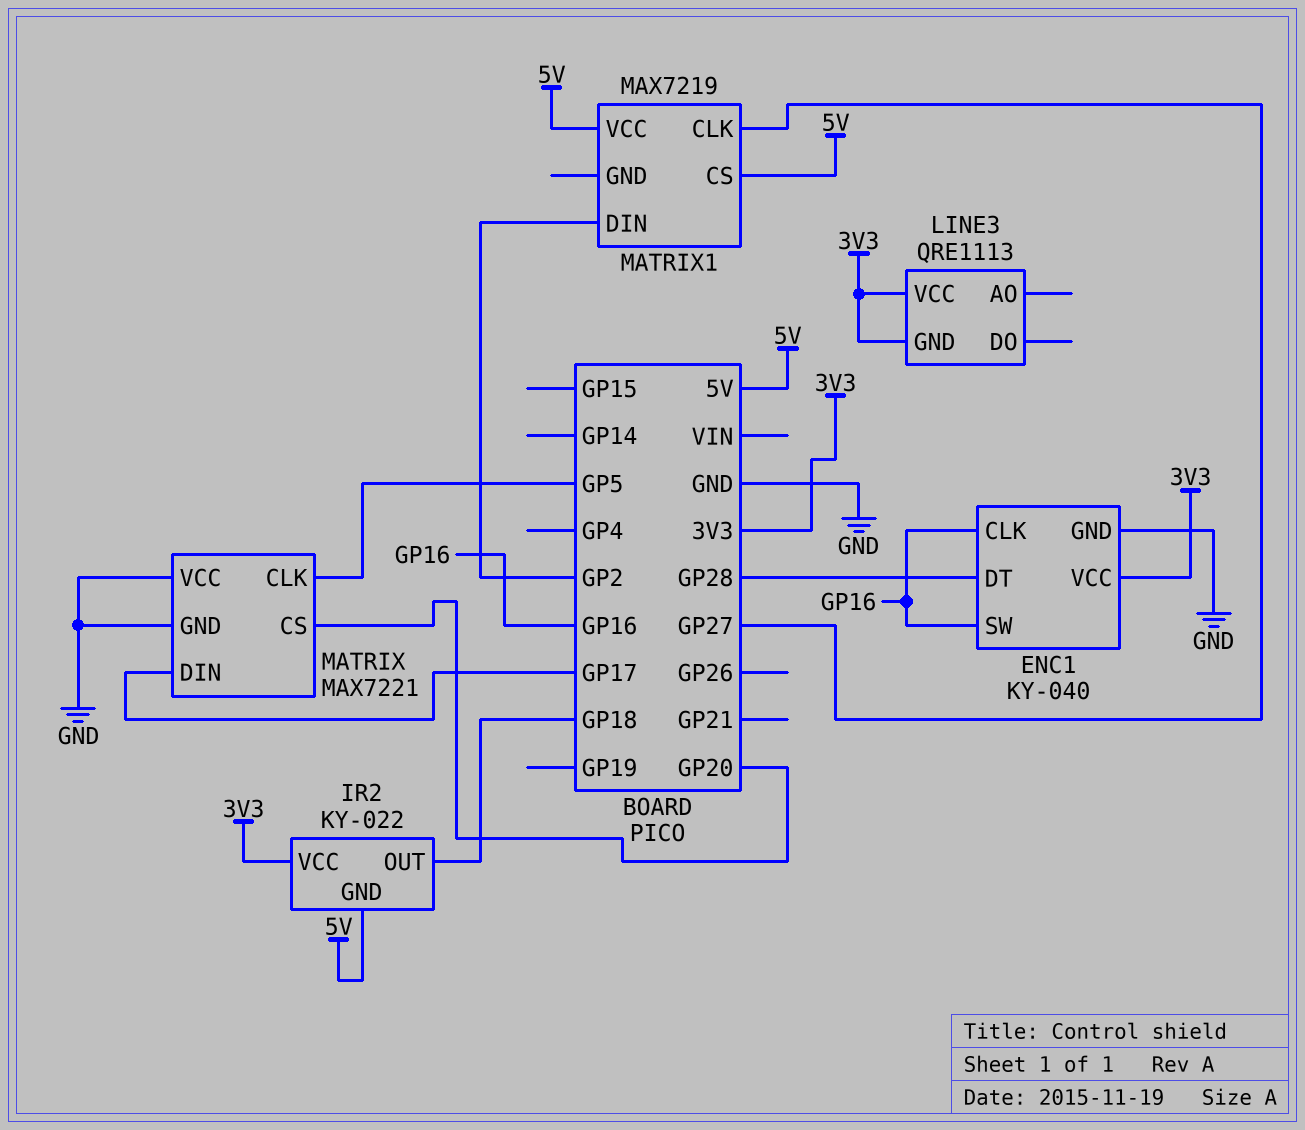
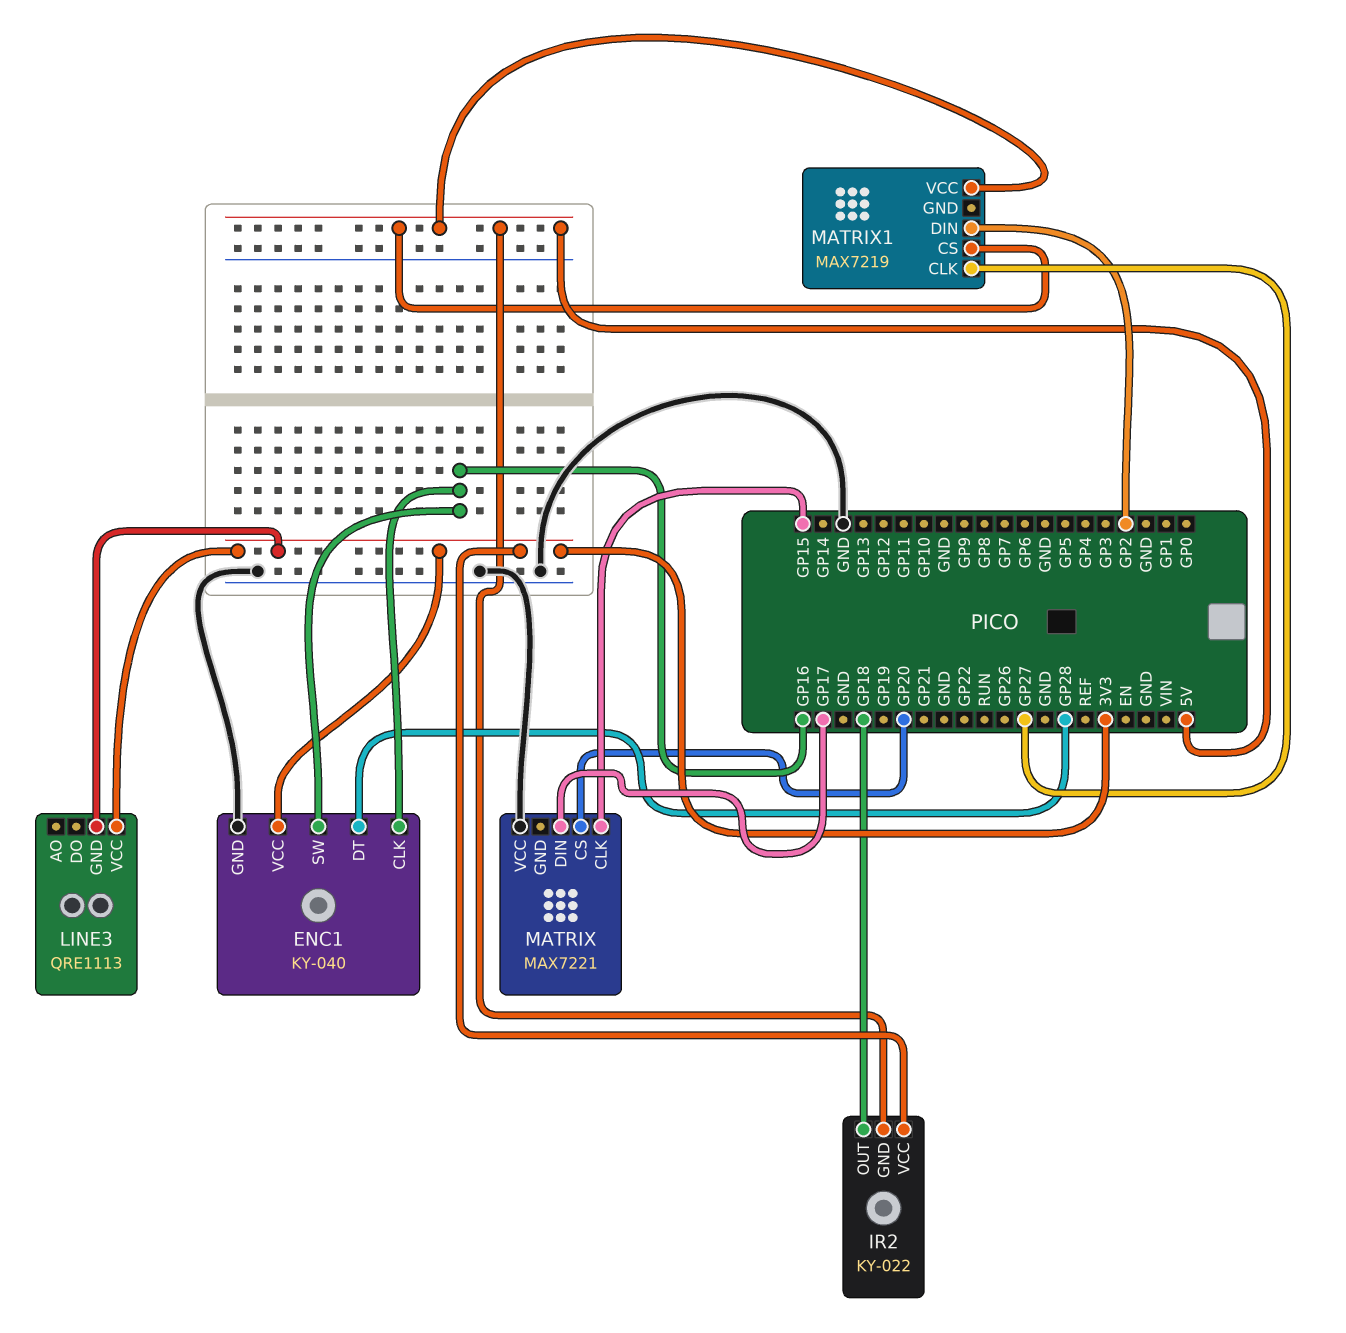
MATRIX pin CLK: GP5 -> GP15
MATRIX pin GND: GND -> none

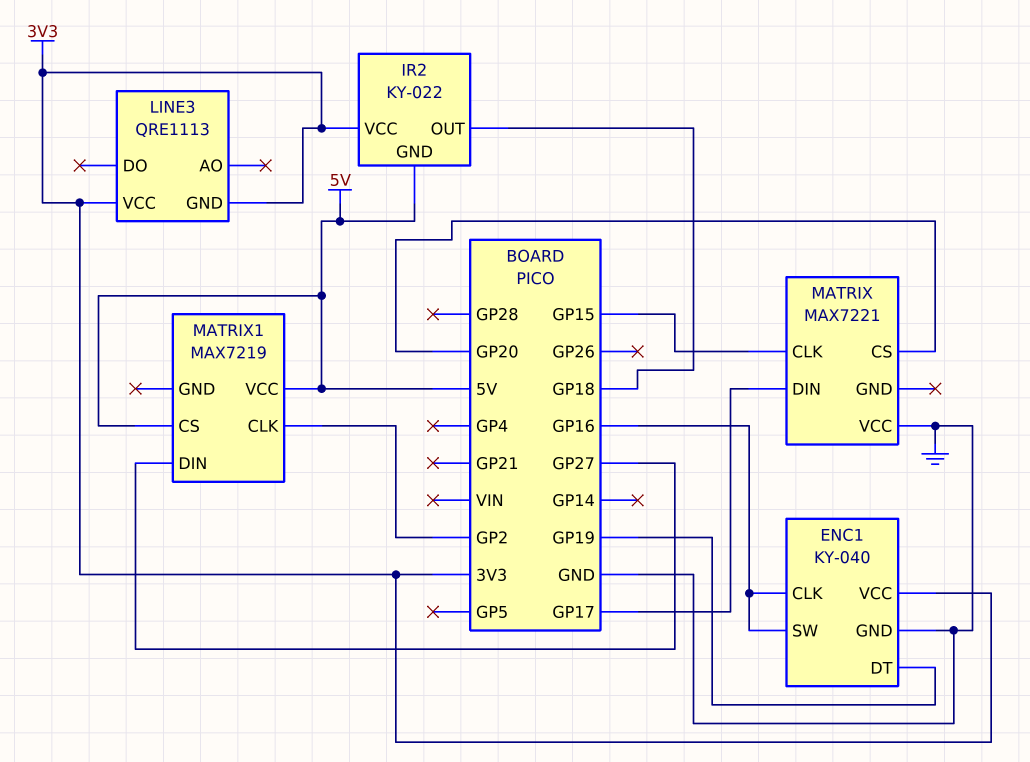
ENC1 pin DT: GP28 -> GP19
MATRIX1 pin CLK: GP27 -> GP2
MATRIX1 pin DIN: GP2 -> GP27

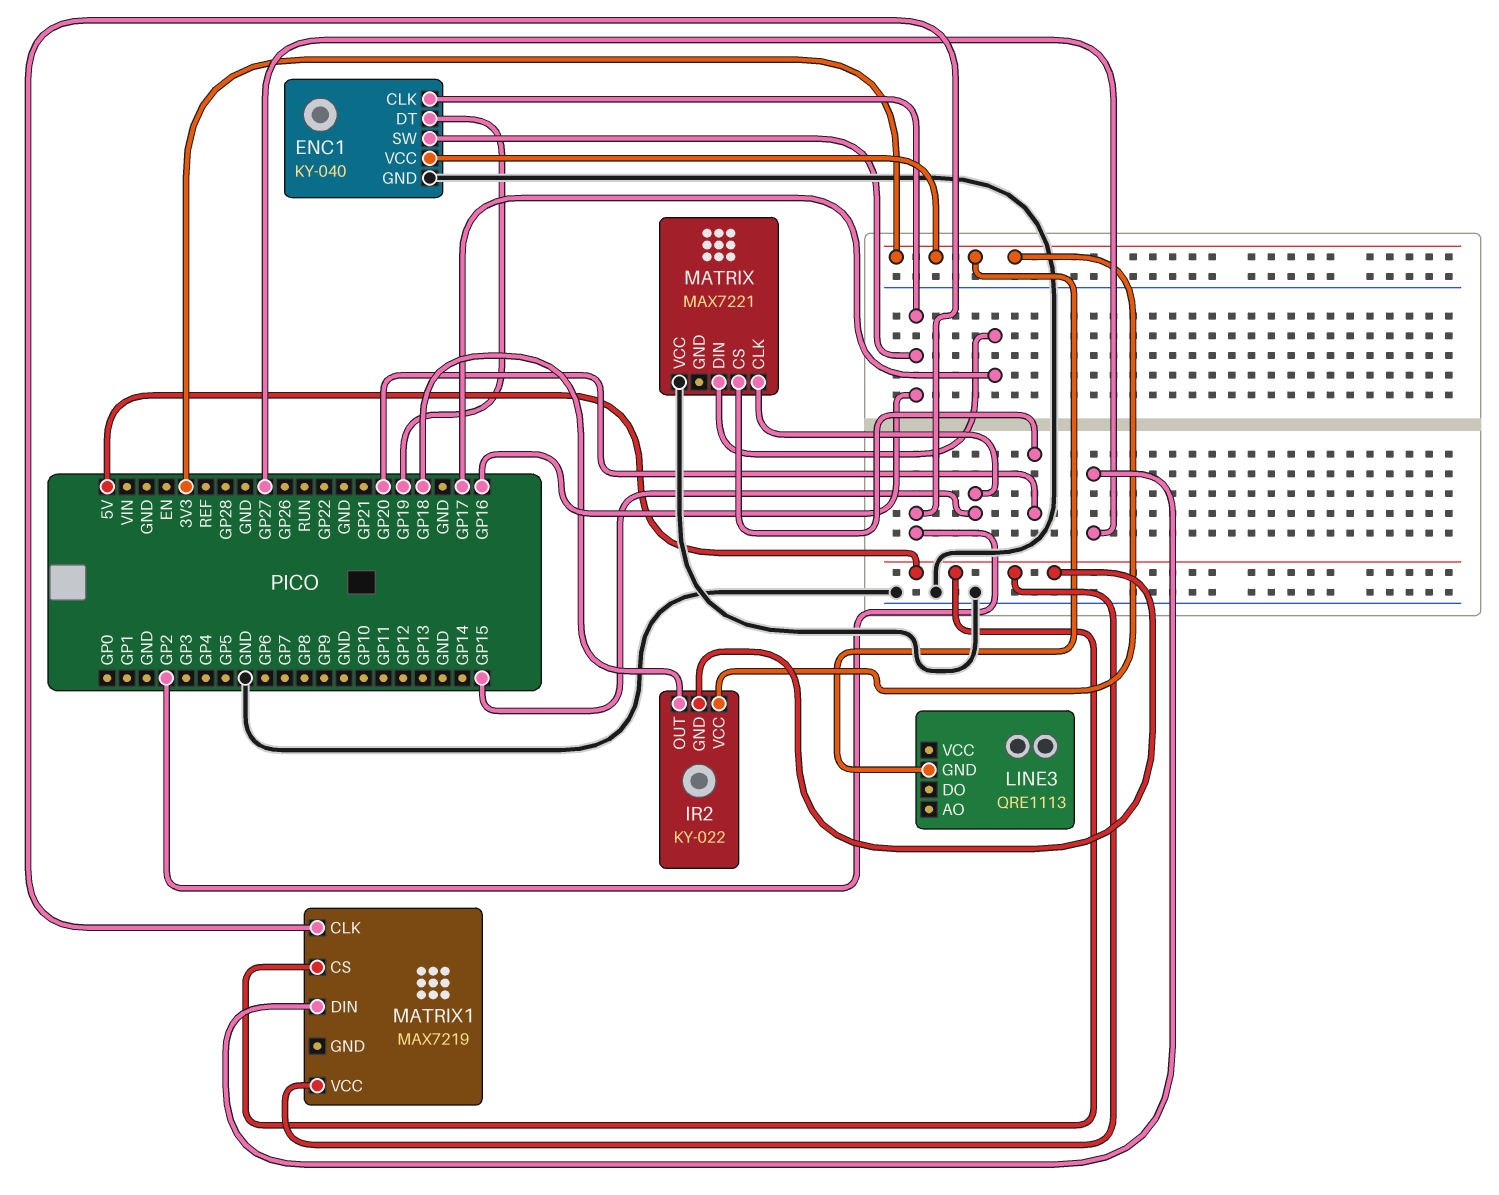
LINE3 pin VCC: 3V3 -> none

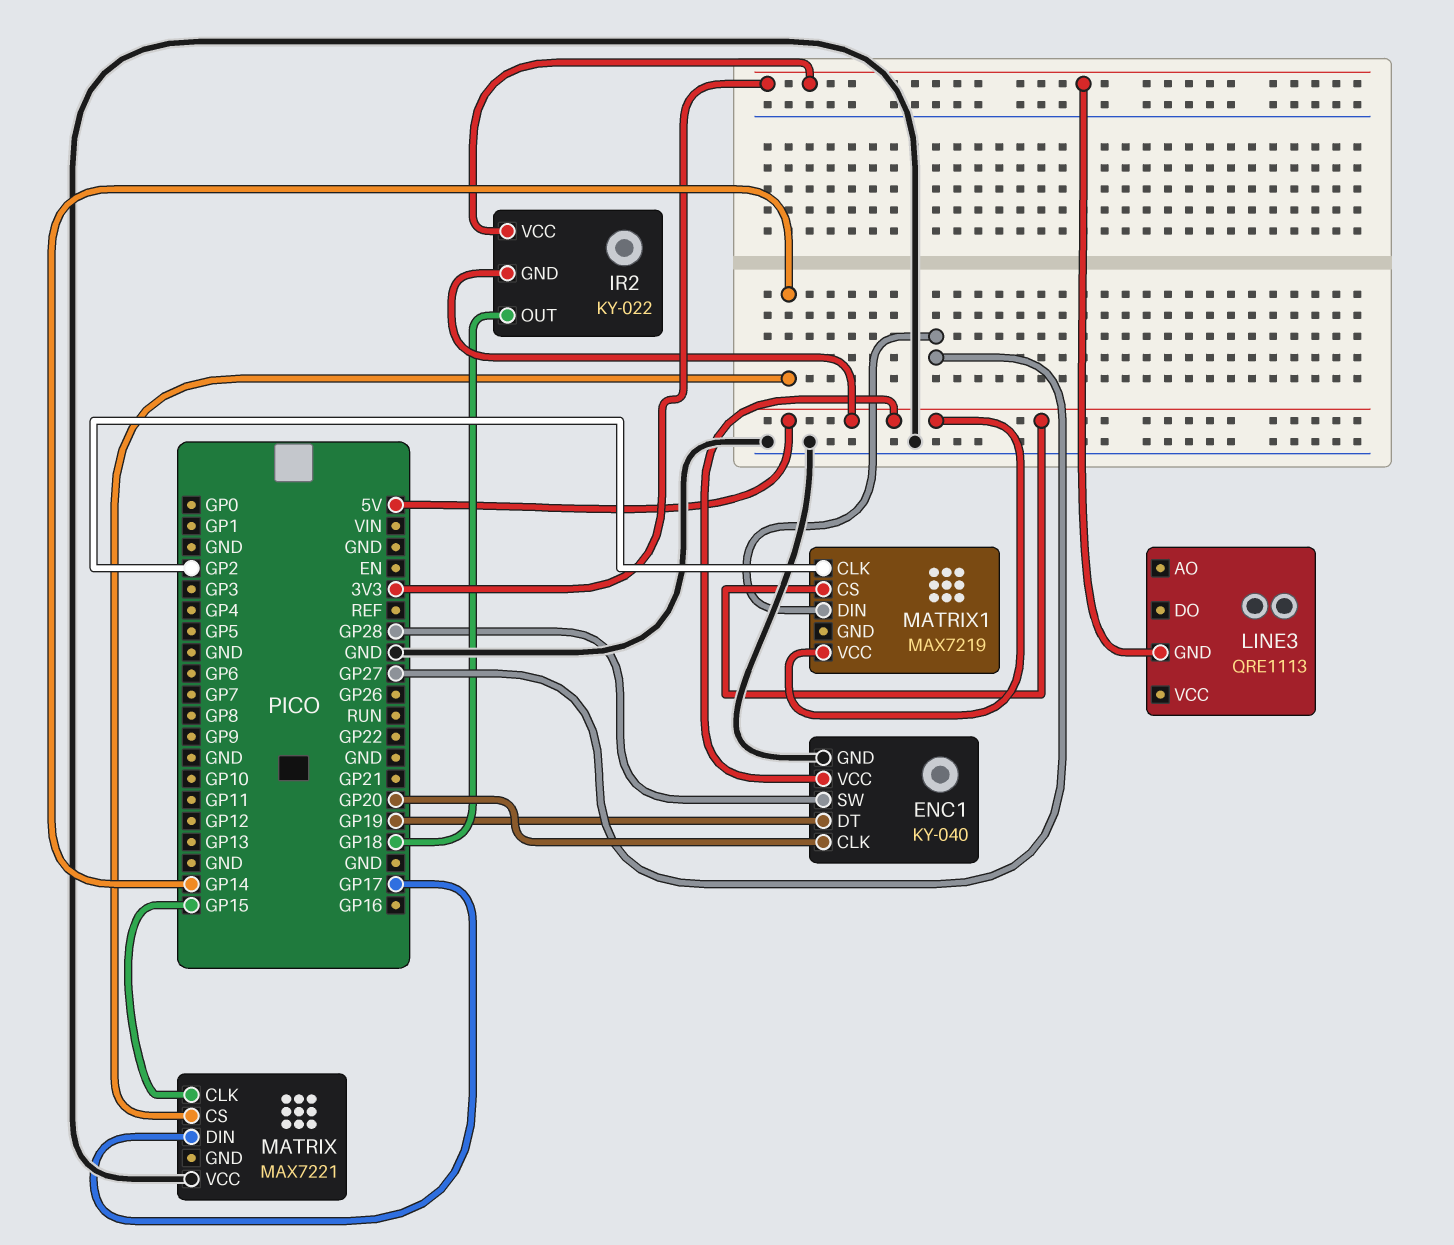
ENC1 pin CLK: GP16 -> GP20
ENC1 pin SW: GP16 -> GP28
ENC1 pin VCC: 3V3 -> 5V
MATRIX pin CS: GP20 -> GP14

